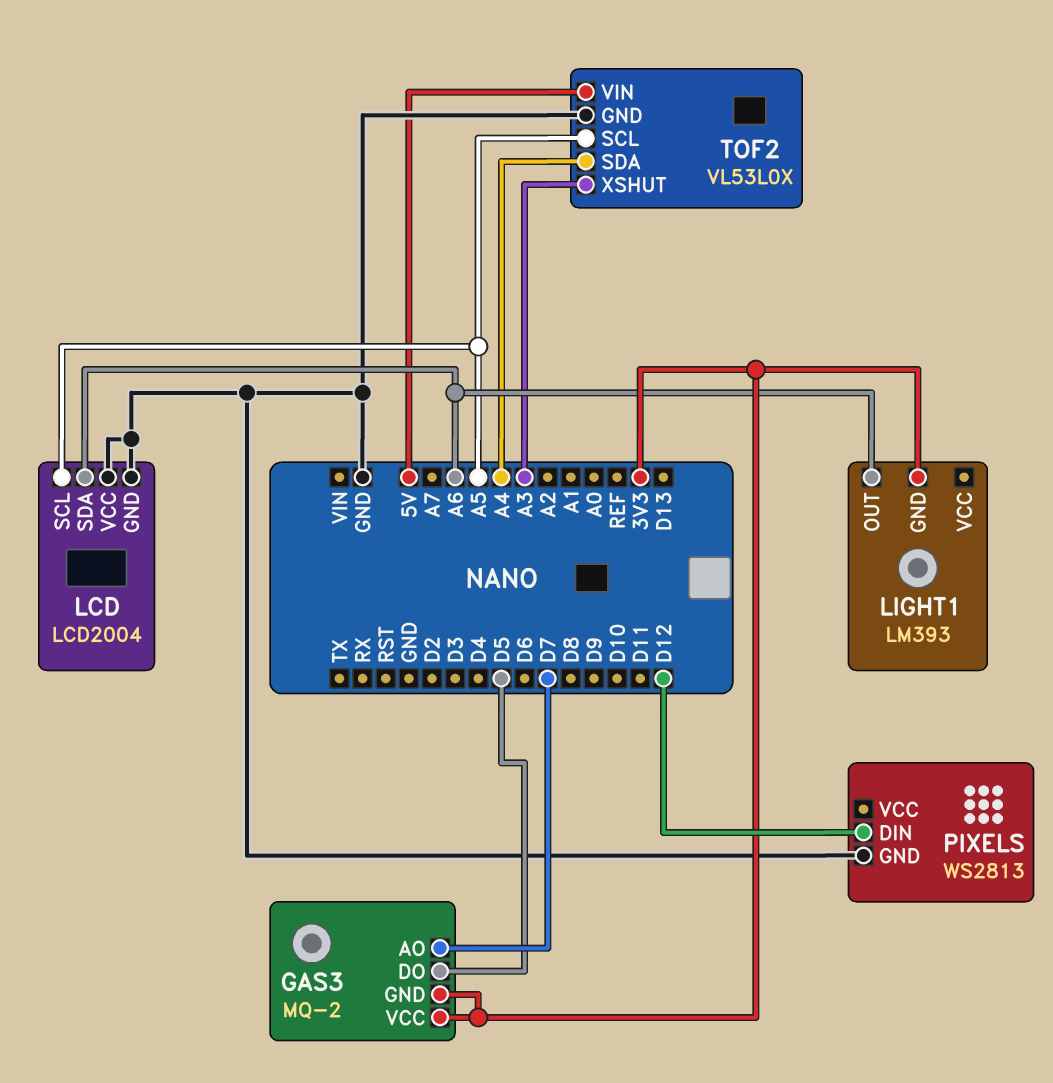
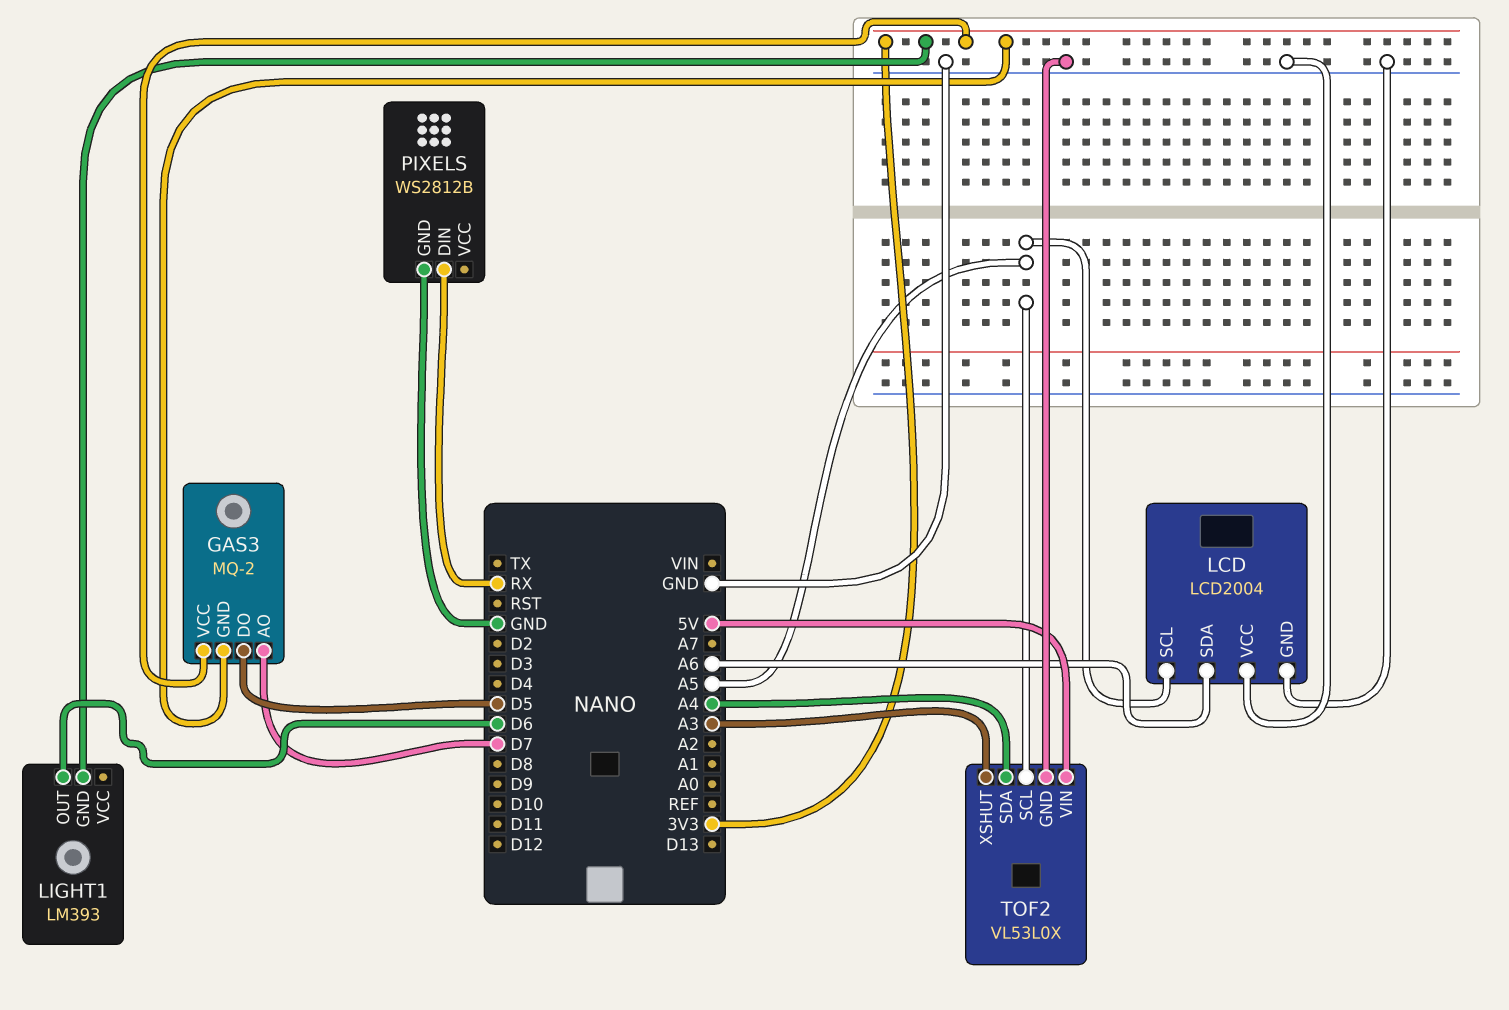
LIGHT1 pin OUT: A6 -> D6
PIXELS: WS2813 -> WS2812B
PIXELS pin DIN: D12 -> RX

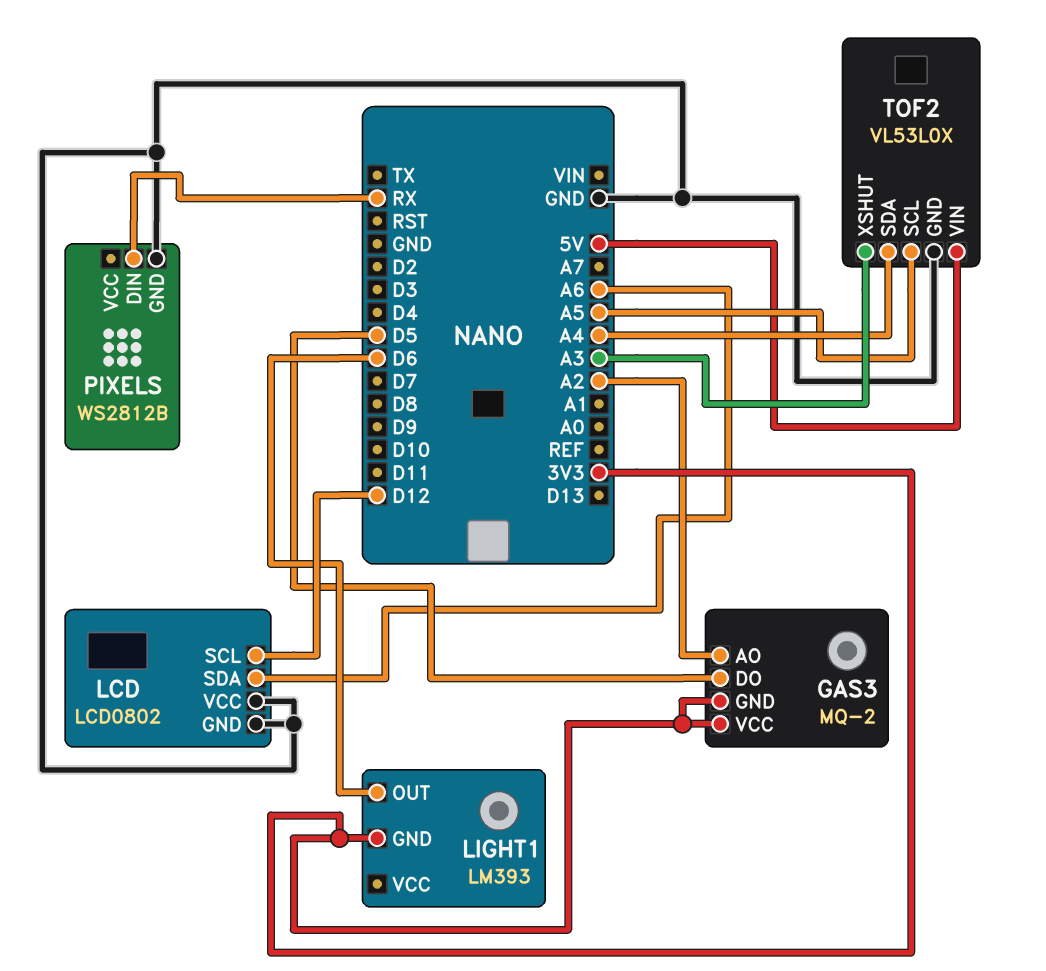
GAS3 pin AO: D7 -> A2
LCD: LCD2004 -> LCD0802
LCD pin SCL: A5 -> D12

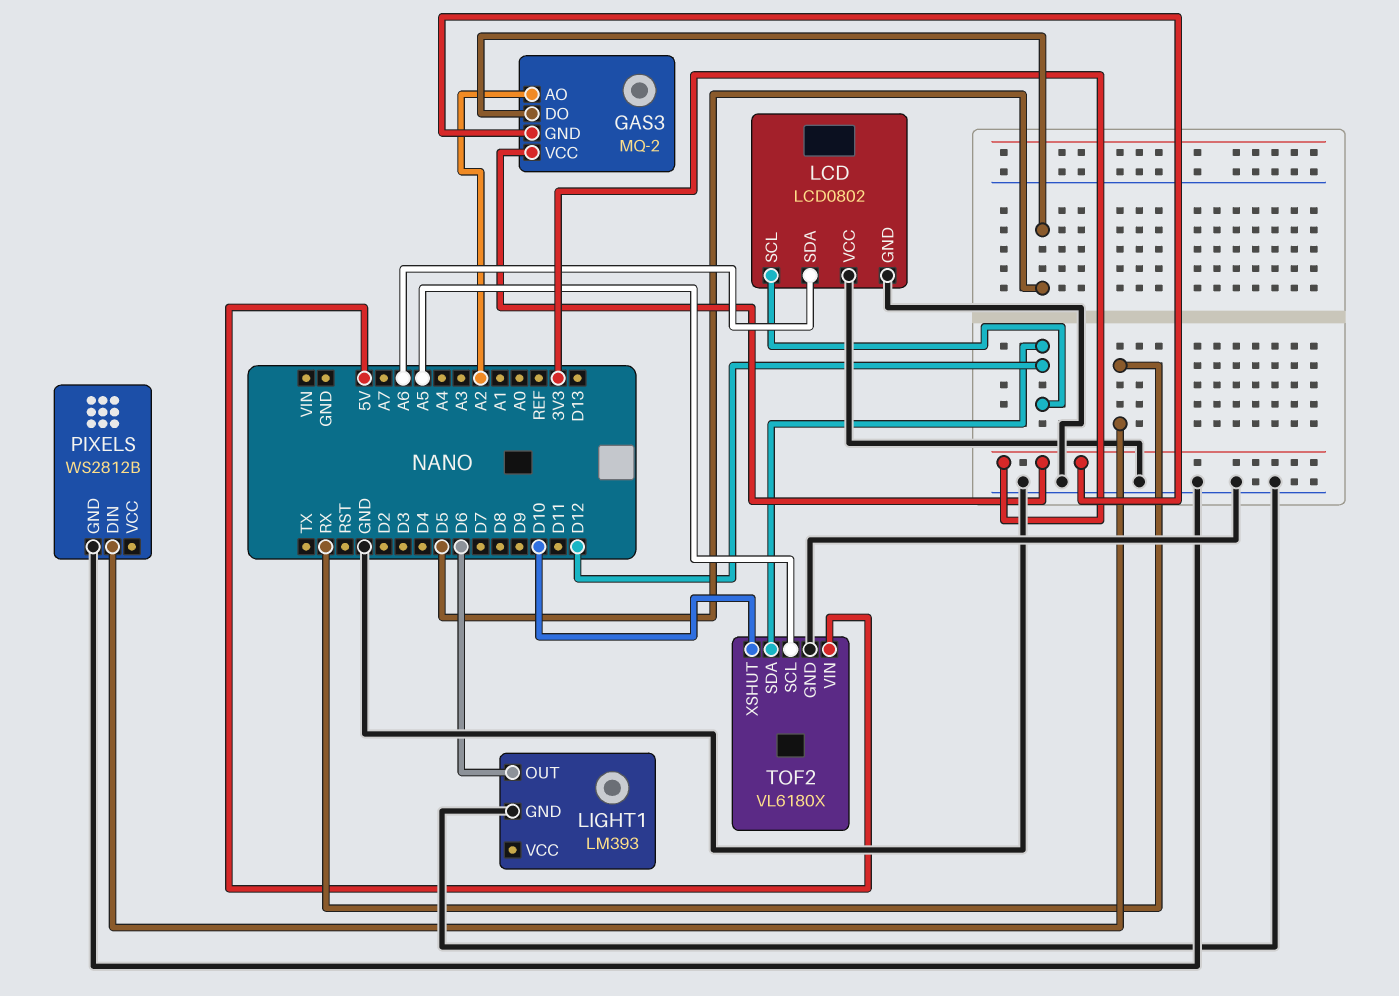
LIGHT1 pin GND: 3V3 -> GND
TOF2: VL53L0X -> VL6180X
TOF2 pin SDA: A4 -> D12
TOF2 pin XSHUT: A3 -> D10

